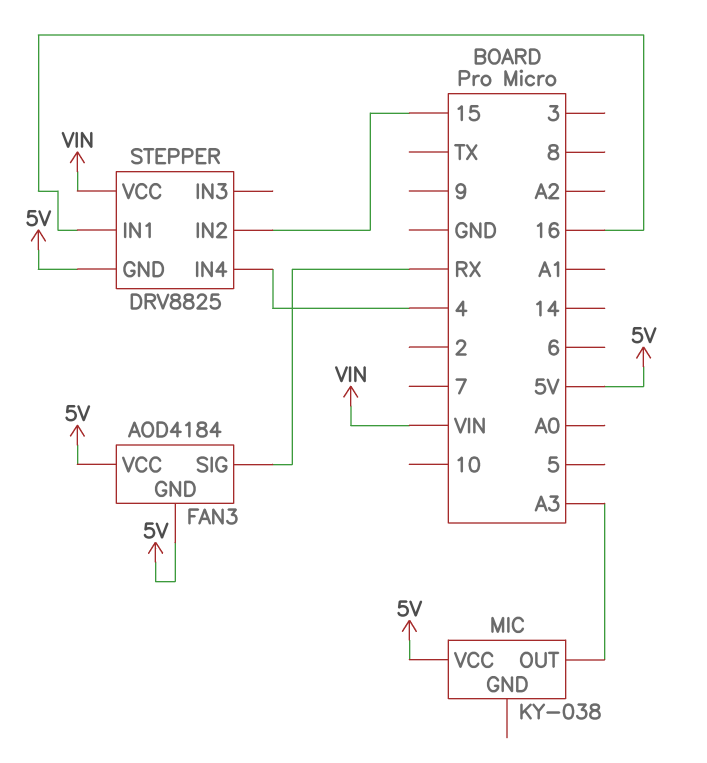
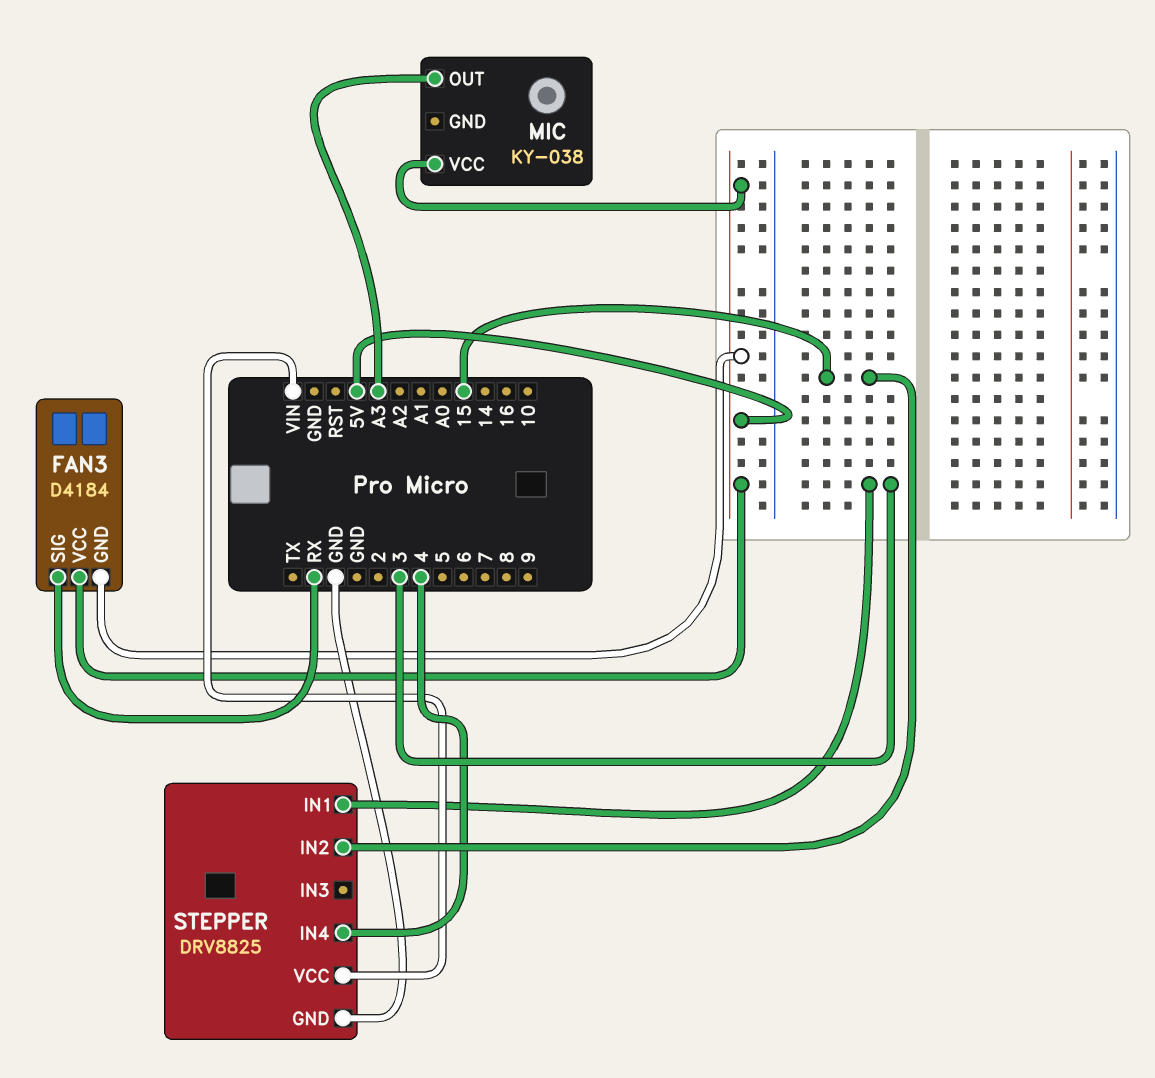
FAN3: AOD4184 -> D4184
STEPPER pin GND: 5V -> GND
STEPPER pin IN1: 16 -> 3

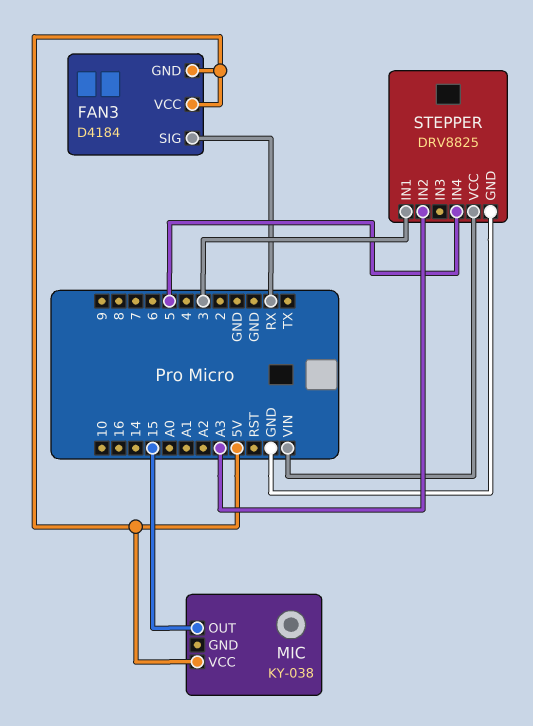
MIC pin OUT: A3 -> 15
STEPPER pin IN2: 15 -> A3
STEPPER pin IN4: 4 -> 5

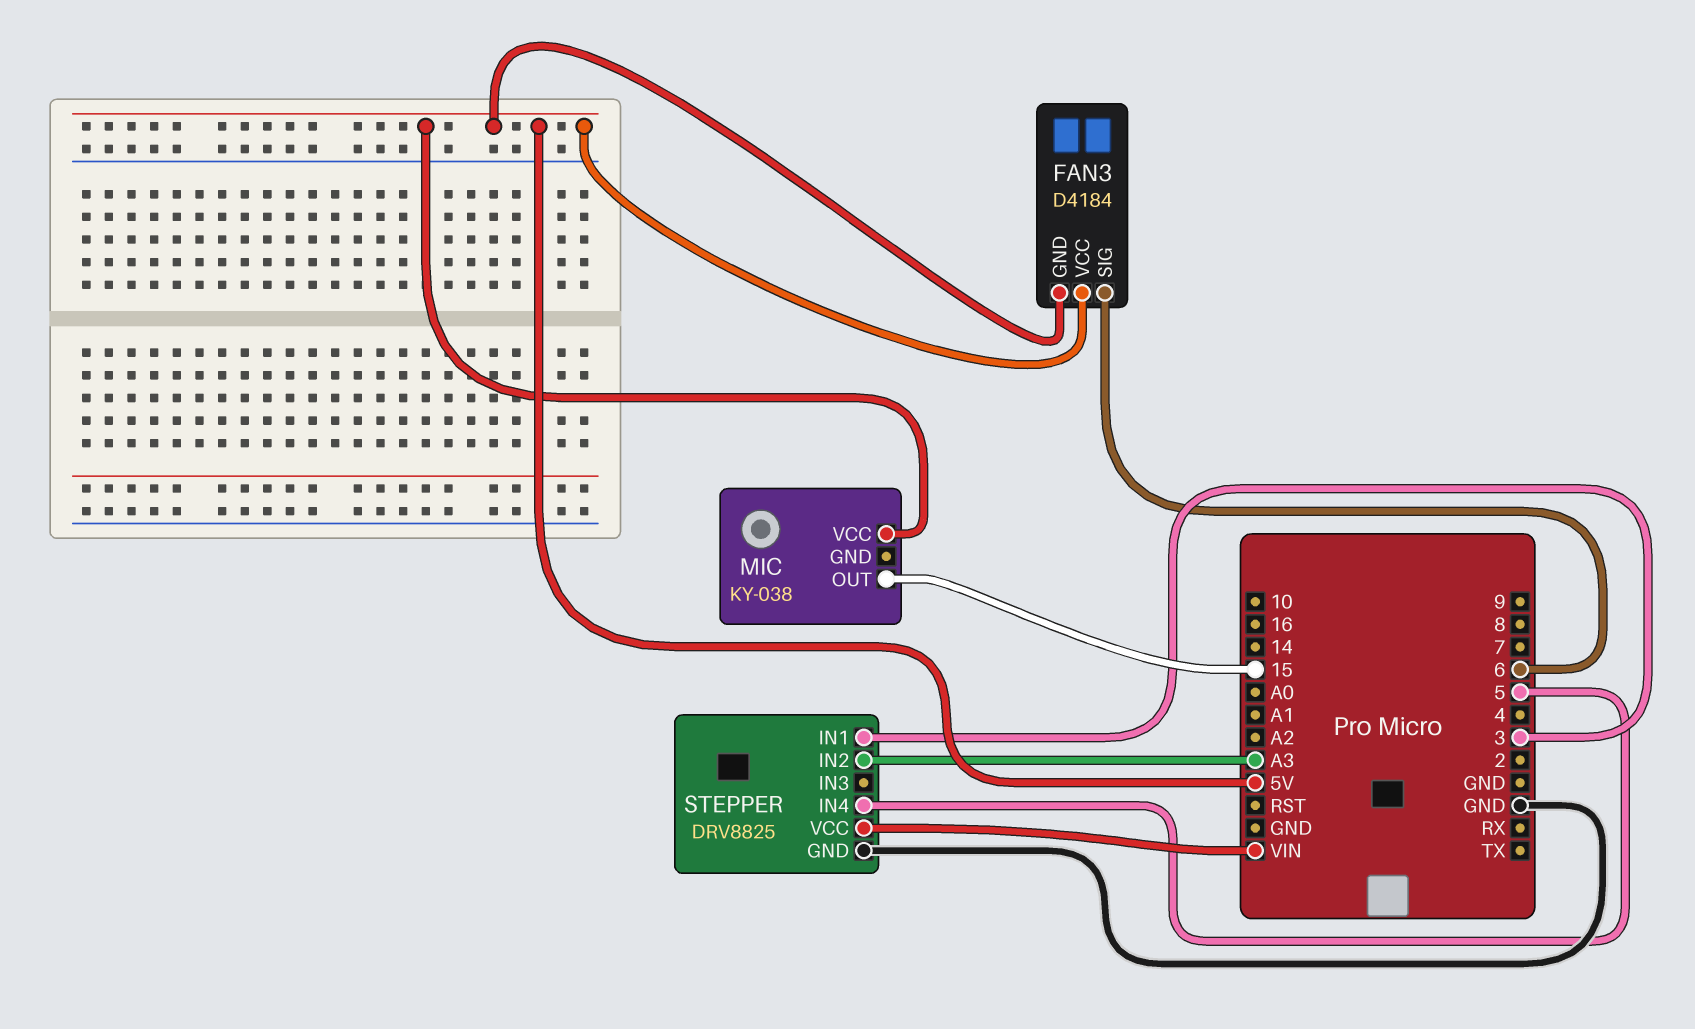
FAN3 pin SIG: RX -> 6

